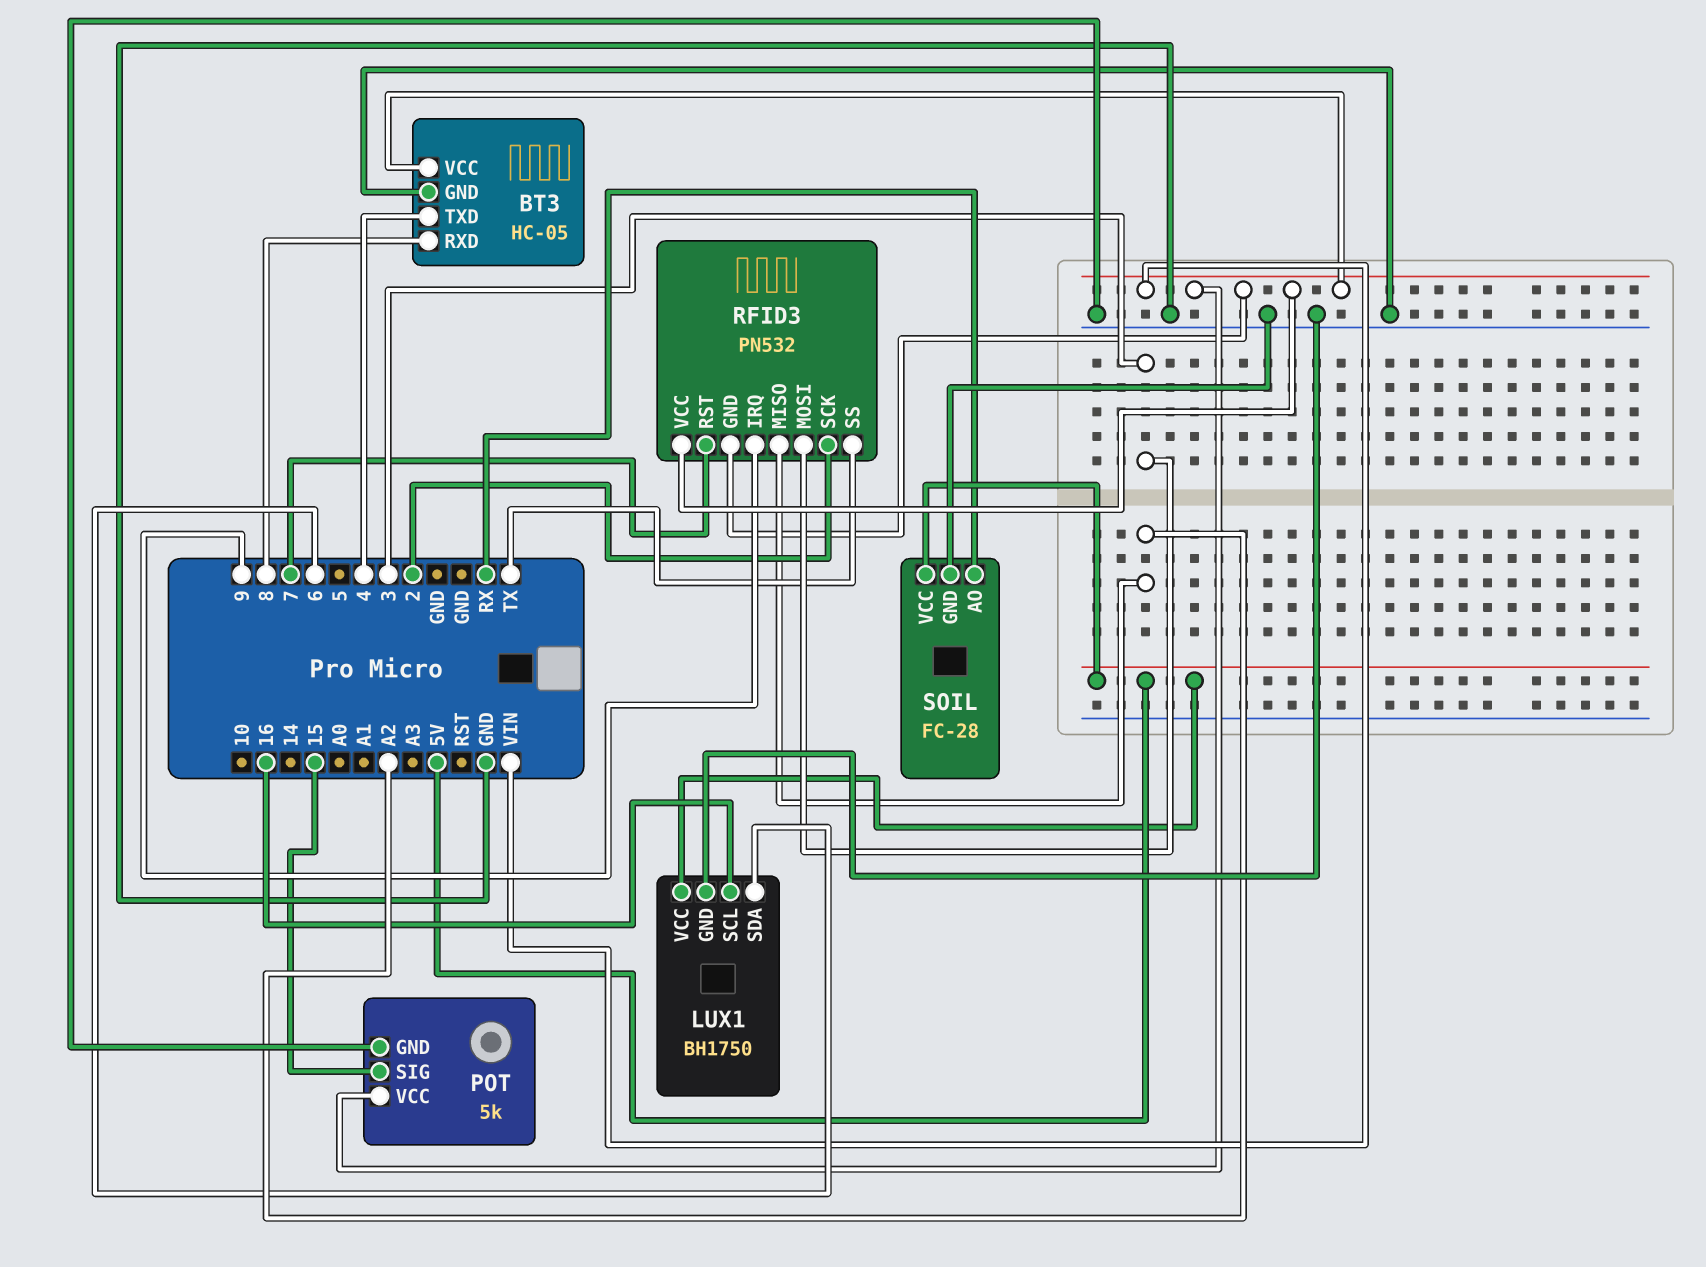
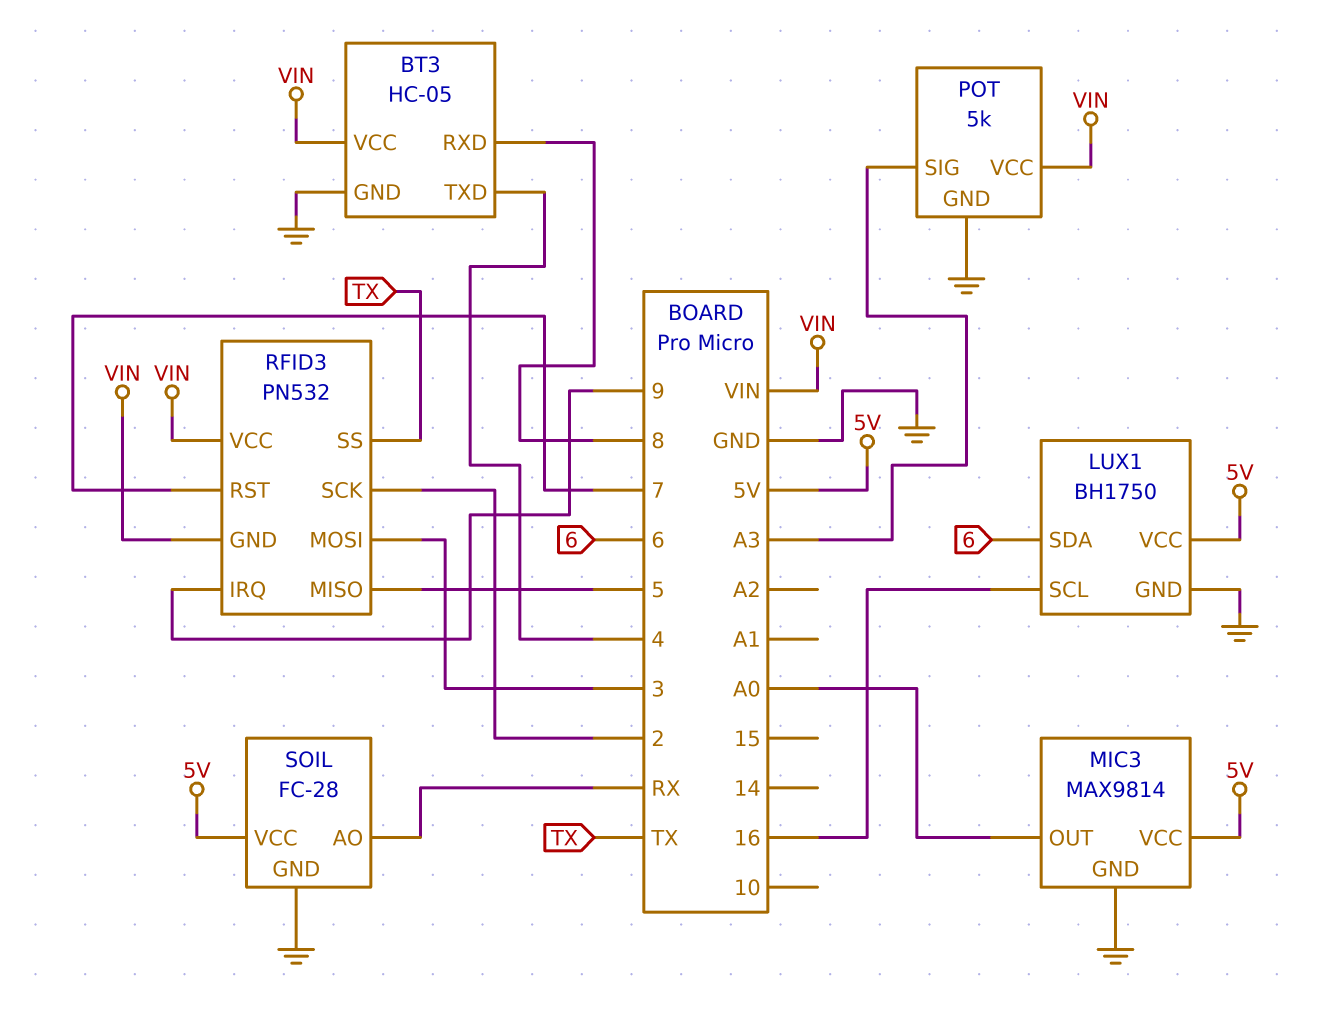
MIC3: none -> MAX9814
MIC3 pin GND: none -> GND
MIC3 pin OUT: none -> A0
MIC3 pin VCC: none -> 5V
POT pin SIG: 15 -> A3
RFID3 pin MISO: A2 -> 5

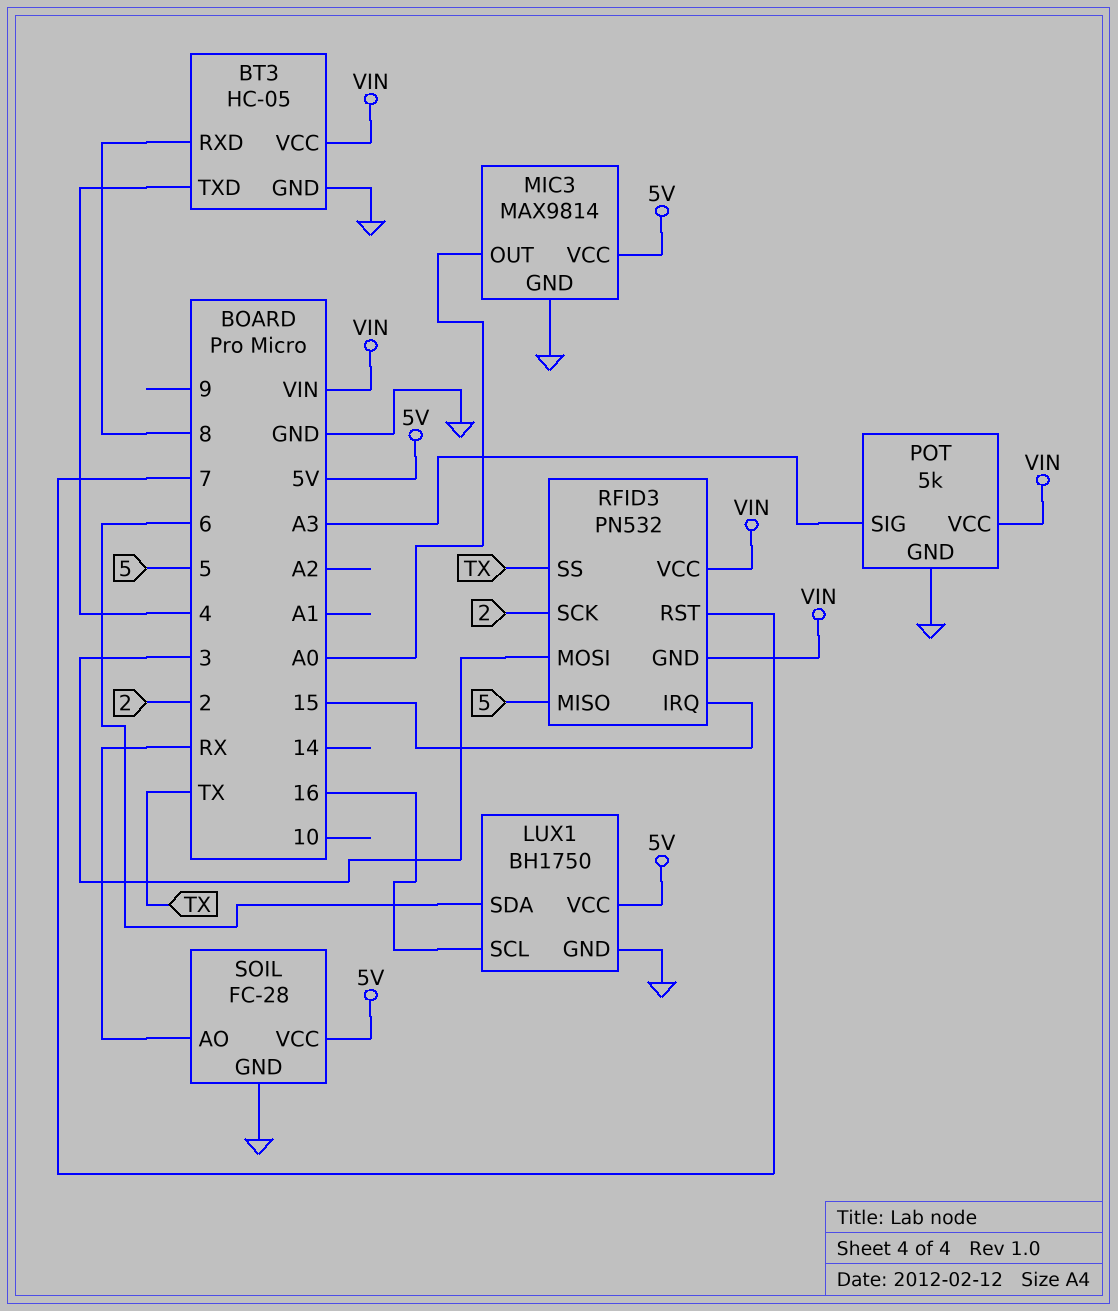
RFID3 pin IRQ: 9 -> 15

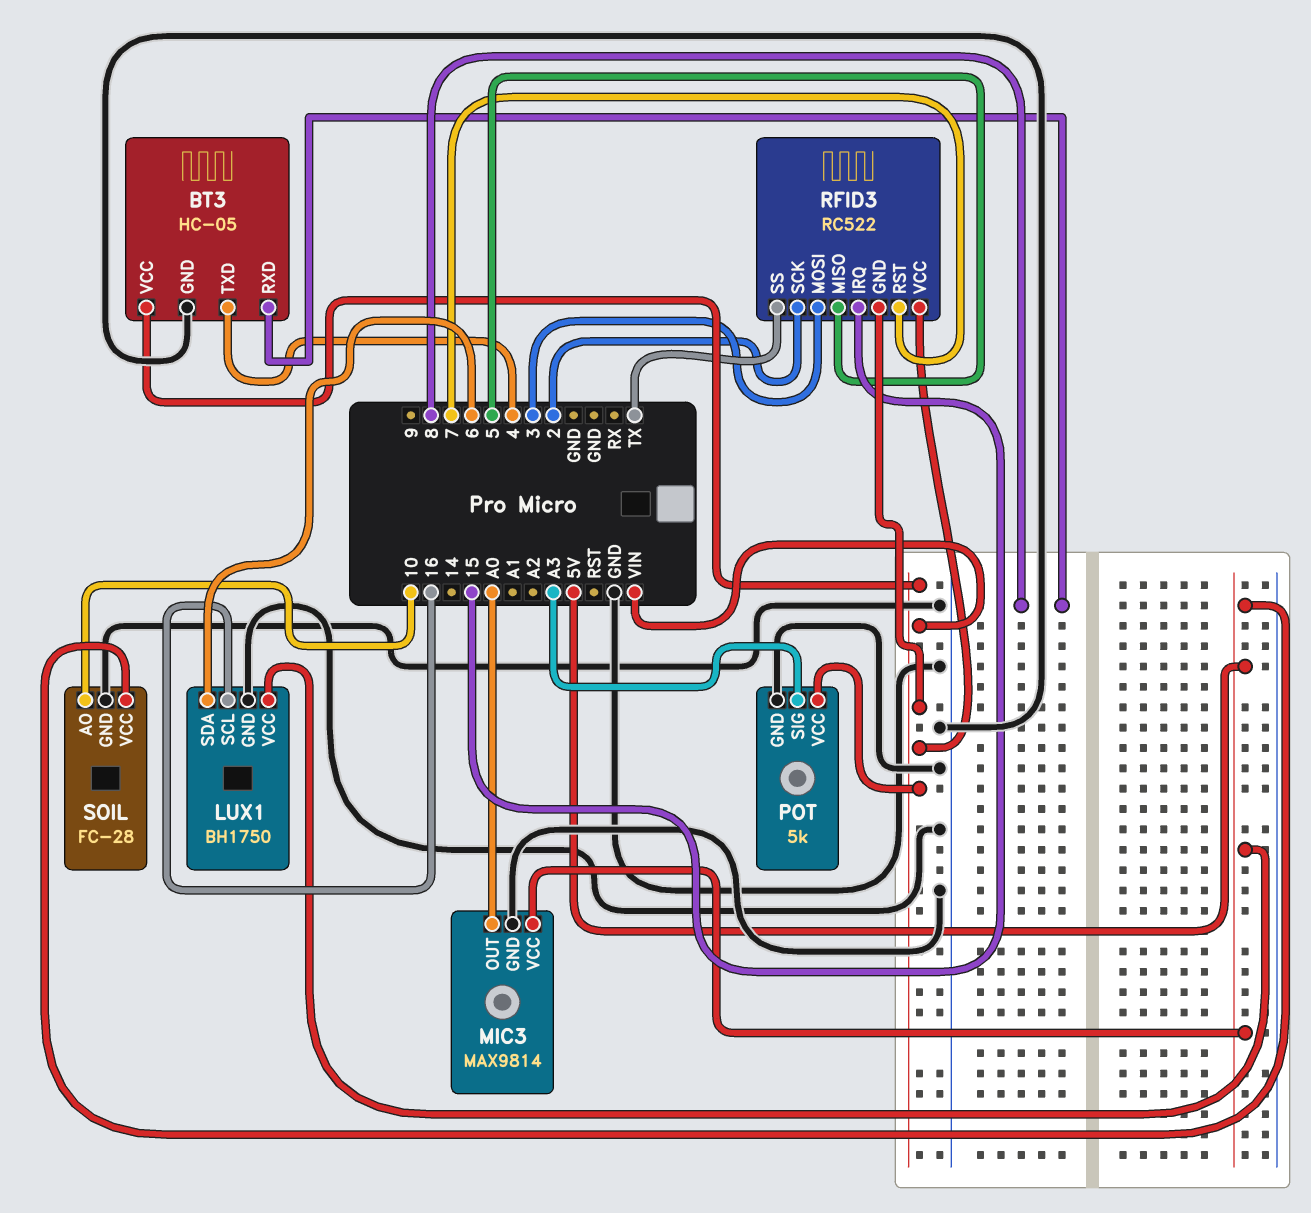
RFID3: PN532 -> RC522
SOIL pin AO: RX -> 10

